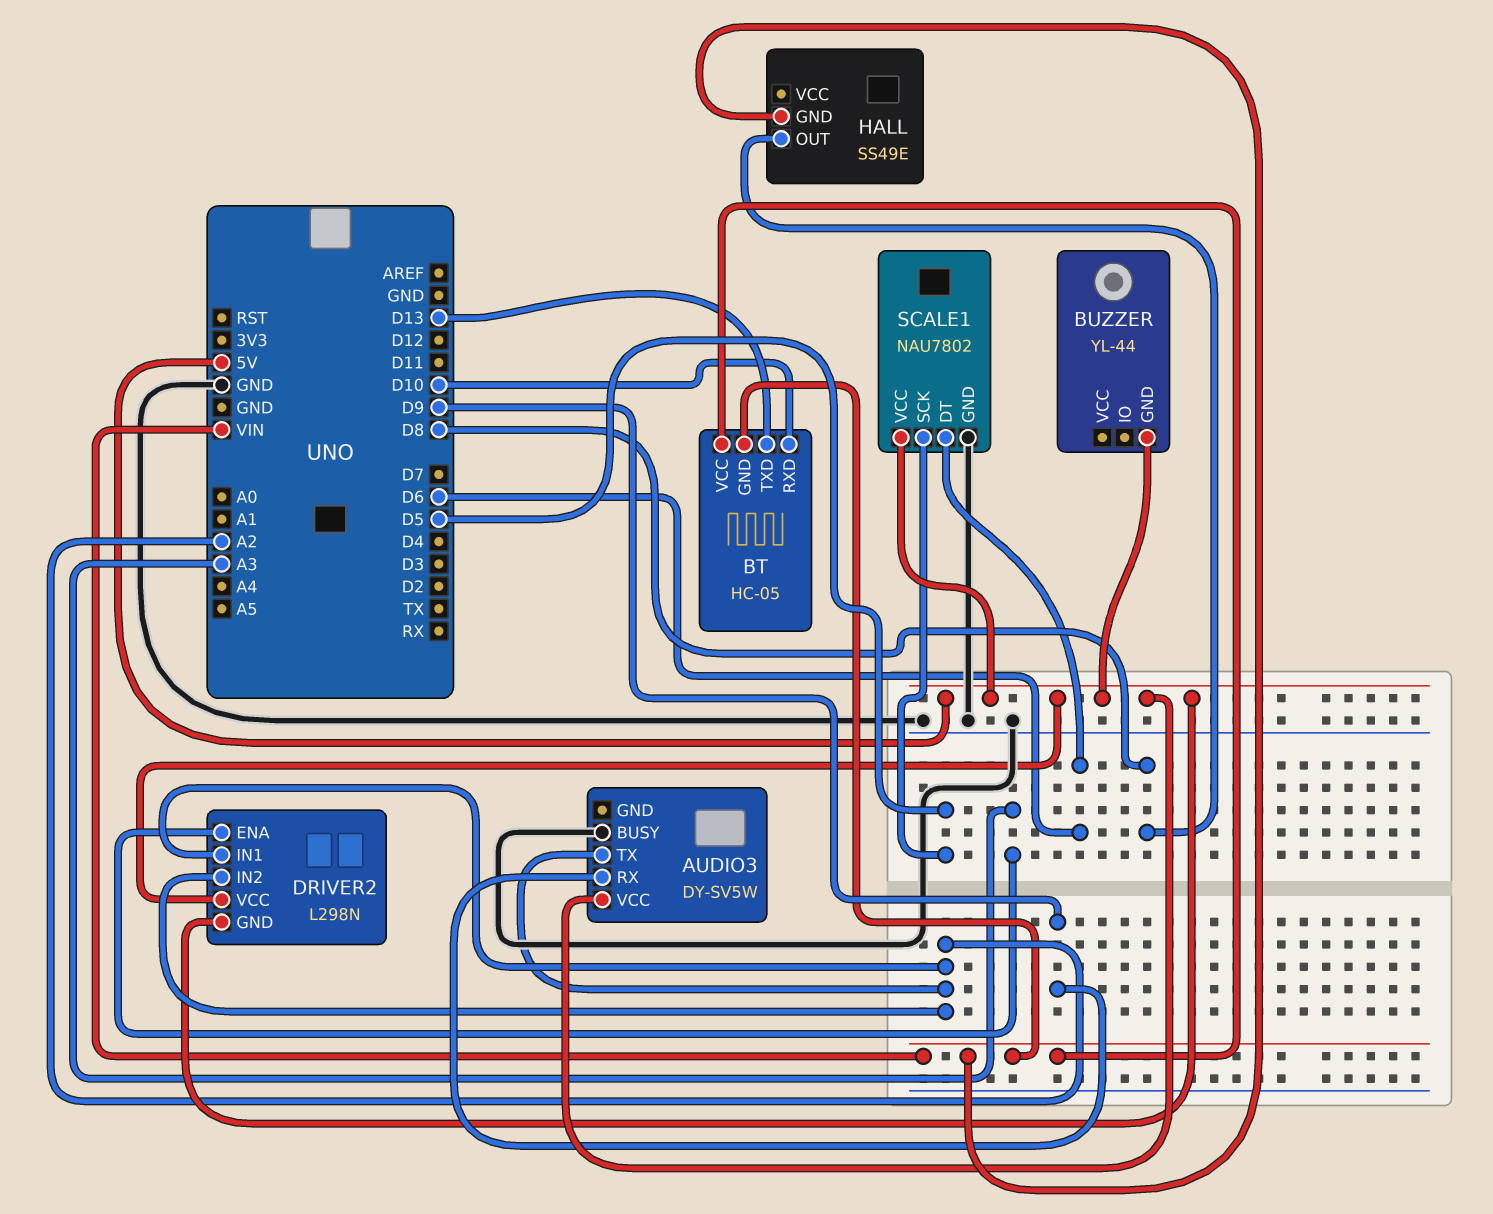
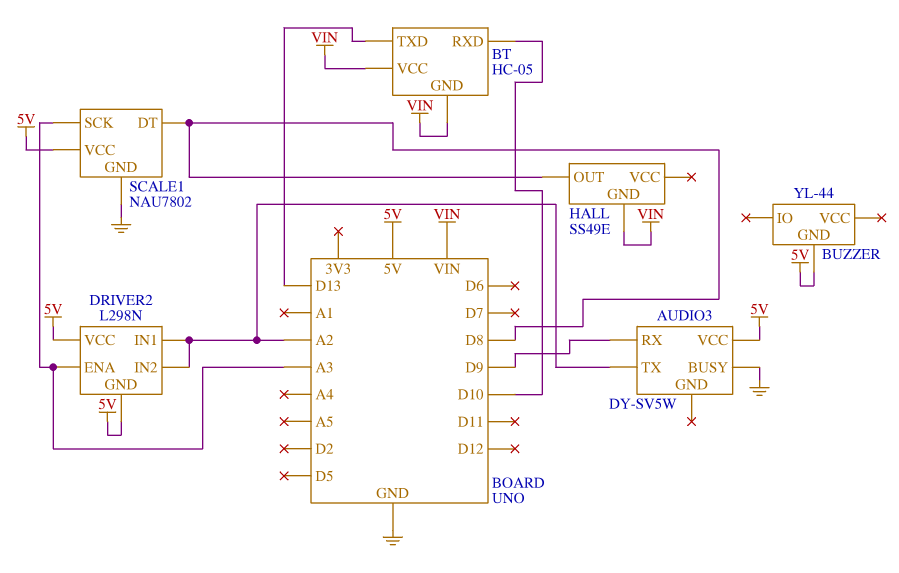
SCALE1 pin DT: D6 -> D8
SCALE1 pin SCK: D5 -> A3

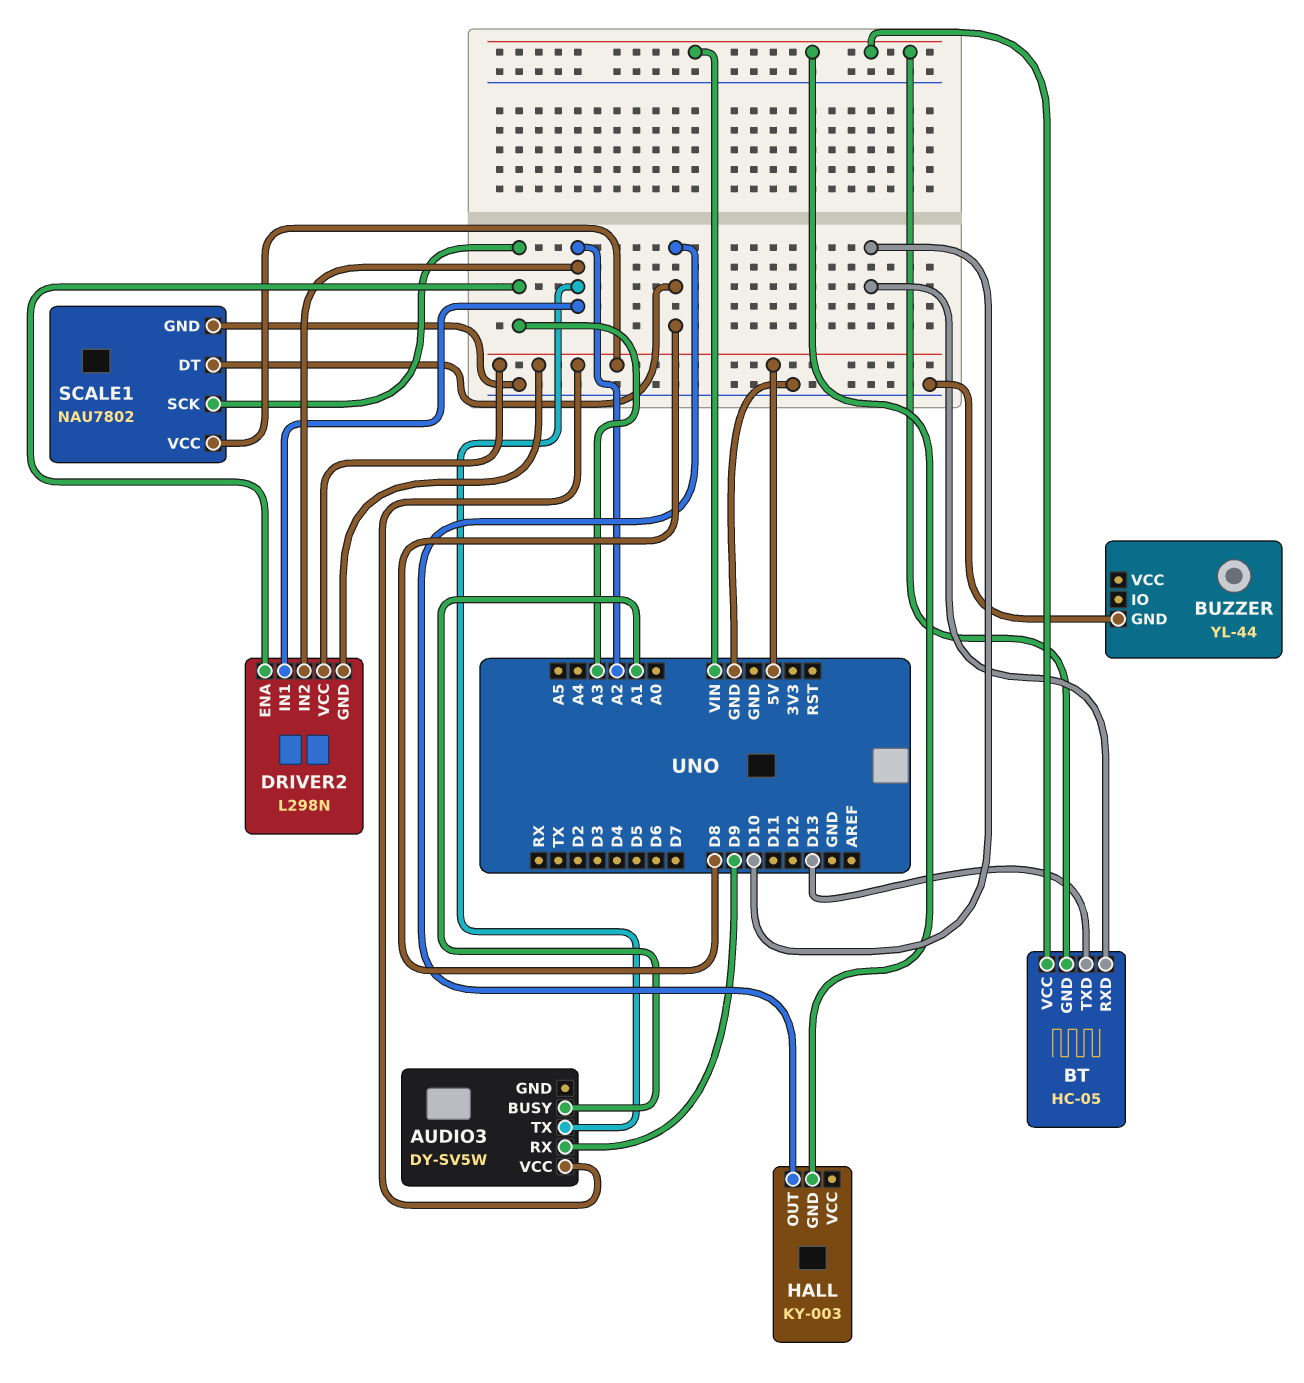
AUDIO3 pin BUSY: GND -> A1
BUZZER pin GND: 5V -> GND
HALL: SS49E -> KY-003

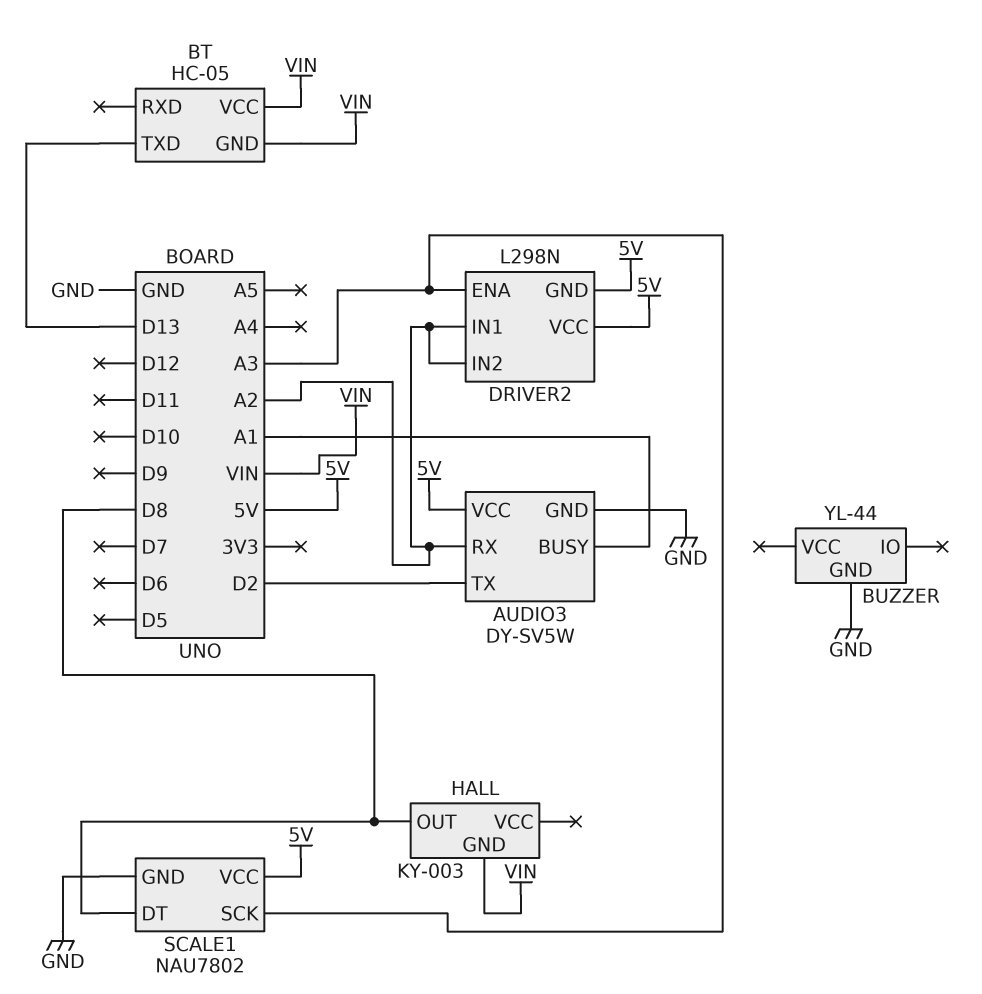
AUDIO3 pin GND: none -> GND
AUDIO3 pin RX: D9 -> A2
AUDIO3 pin TX: A2 -> D2
BT pin RXD: D10 -> none

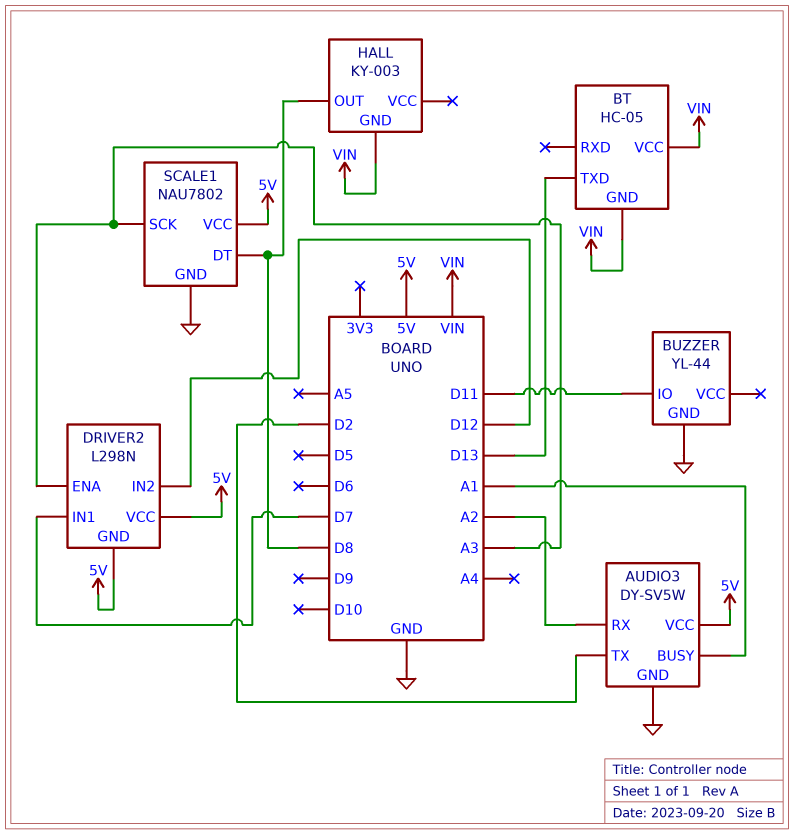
BUZZER pin IO: none -> D11
DRIVER2 pin IN1: A2 -> D7
DRIVER2 pin IN2: A2 -> D12

